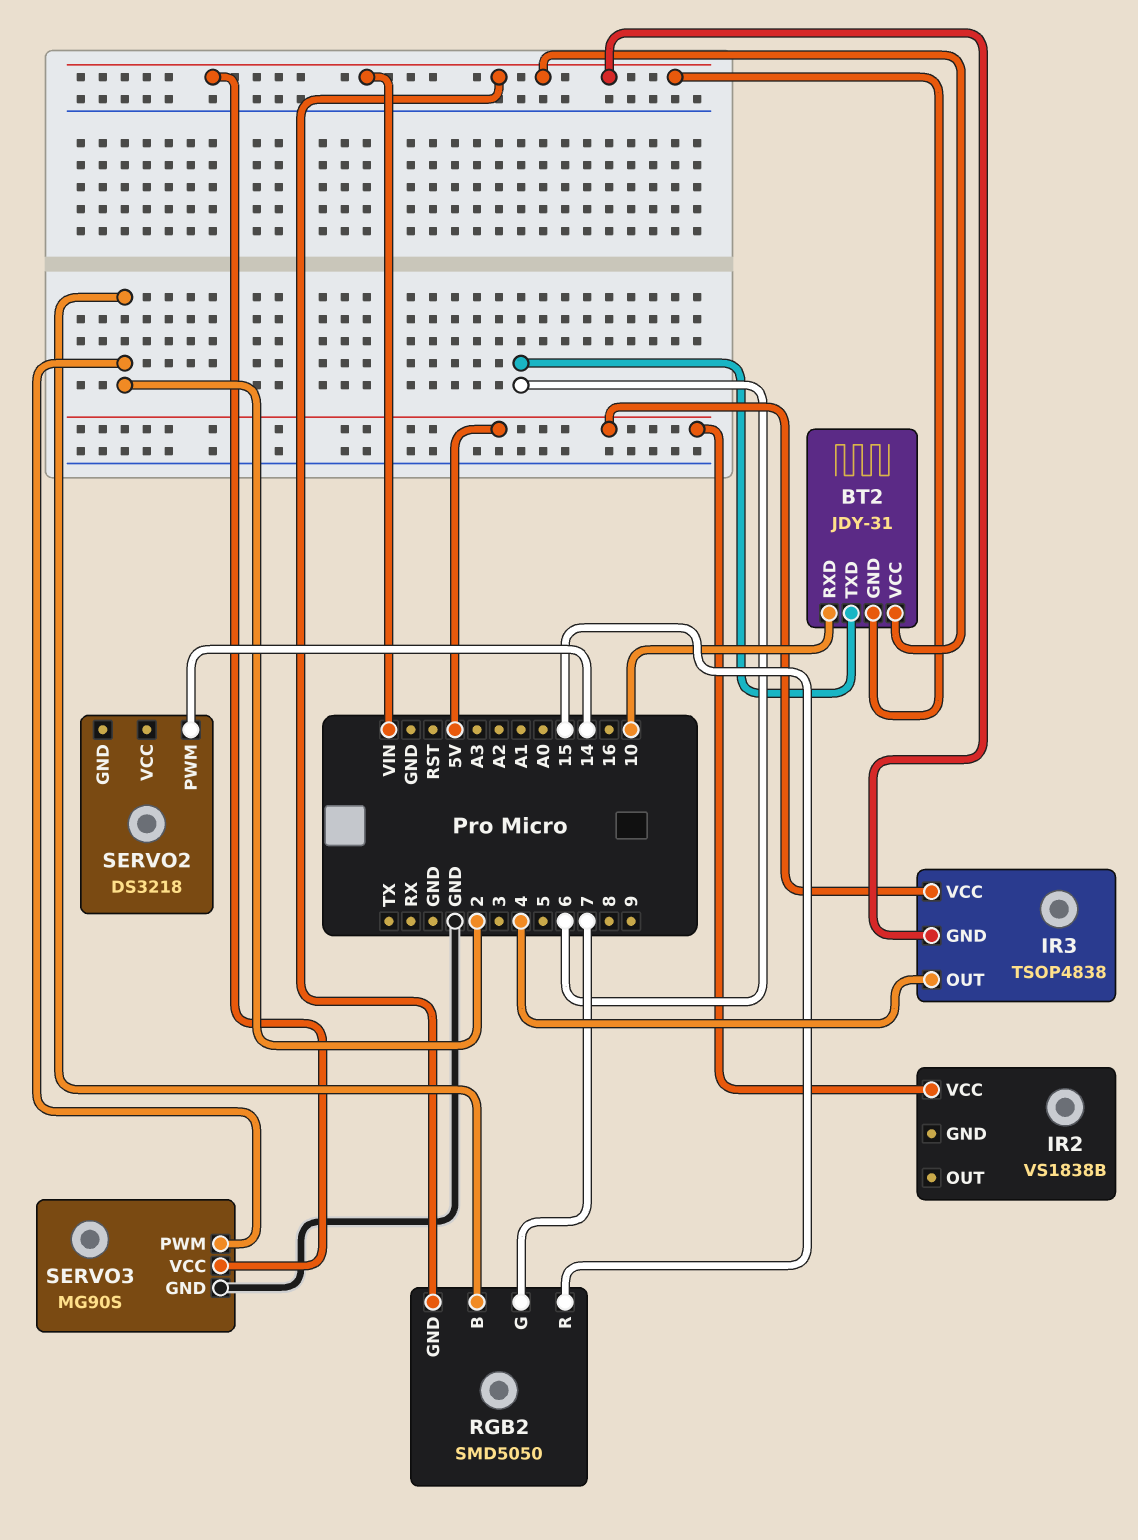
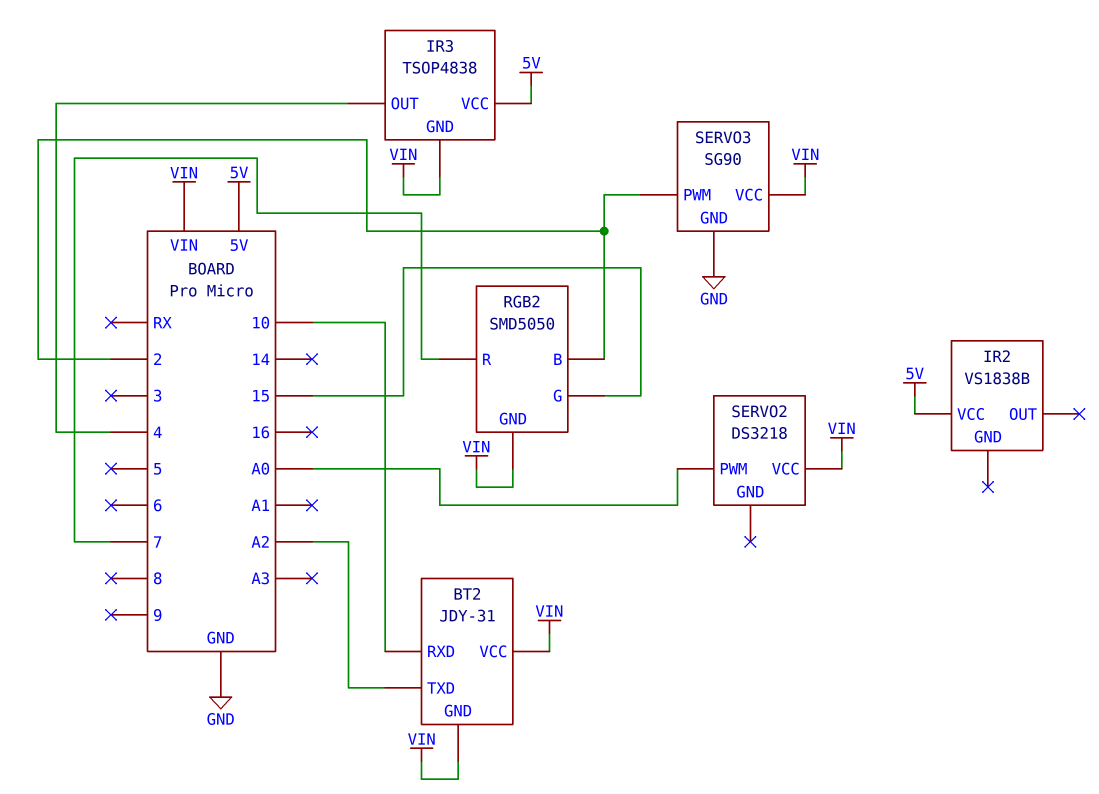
BT2 pin TXD: 6 -> A2
RGB2 pin G: 7 -> 15
RGB2 pin R: 15 -> 7
SERVO2 pin PWM: 14 -> A0
SERVO2 pin VCC: none -> VIN
SERVO3: MG90S -> SG90

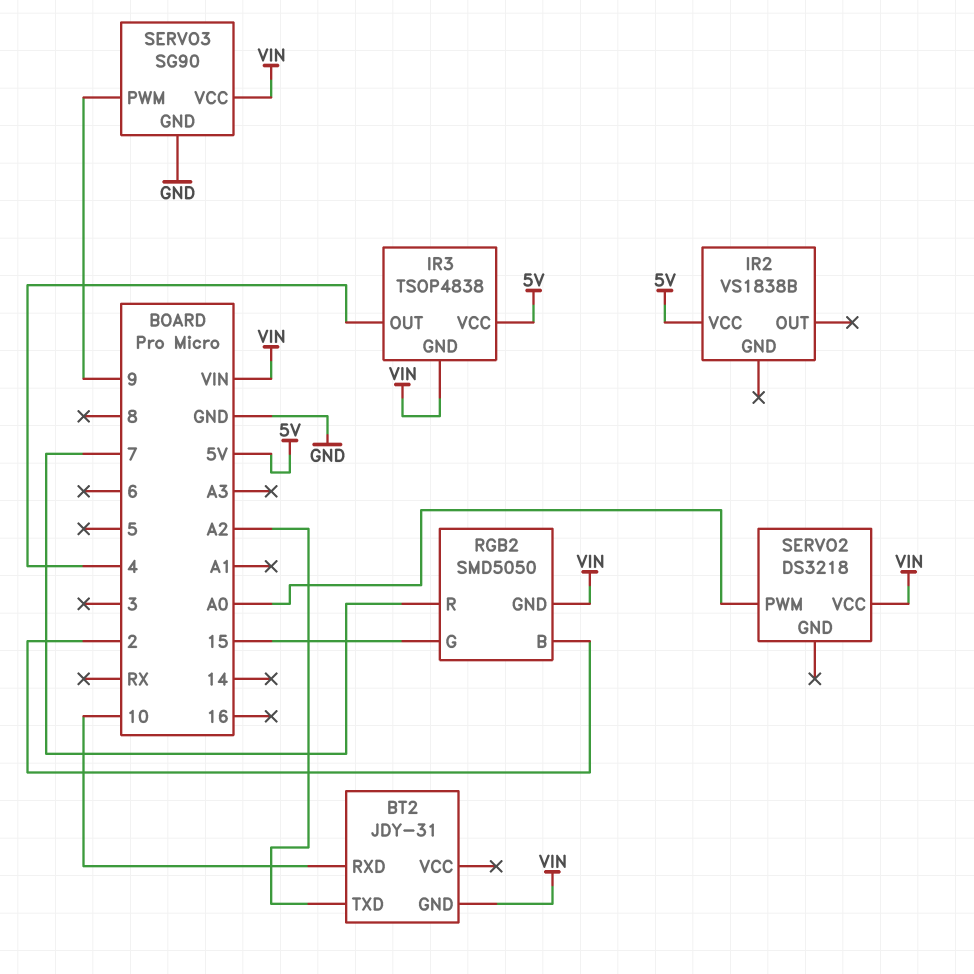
BT2 pin VCC: VIN -> none
SERVO3 pin PWM: 2 -> 9

